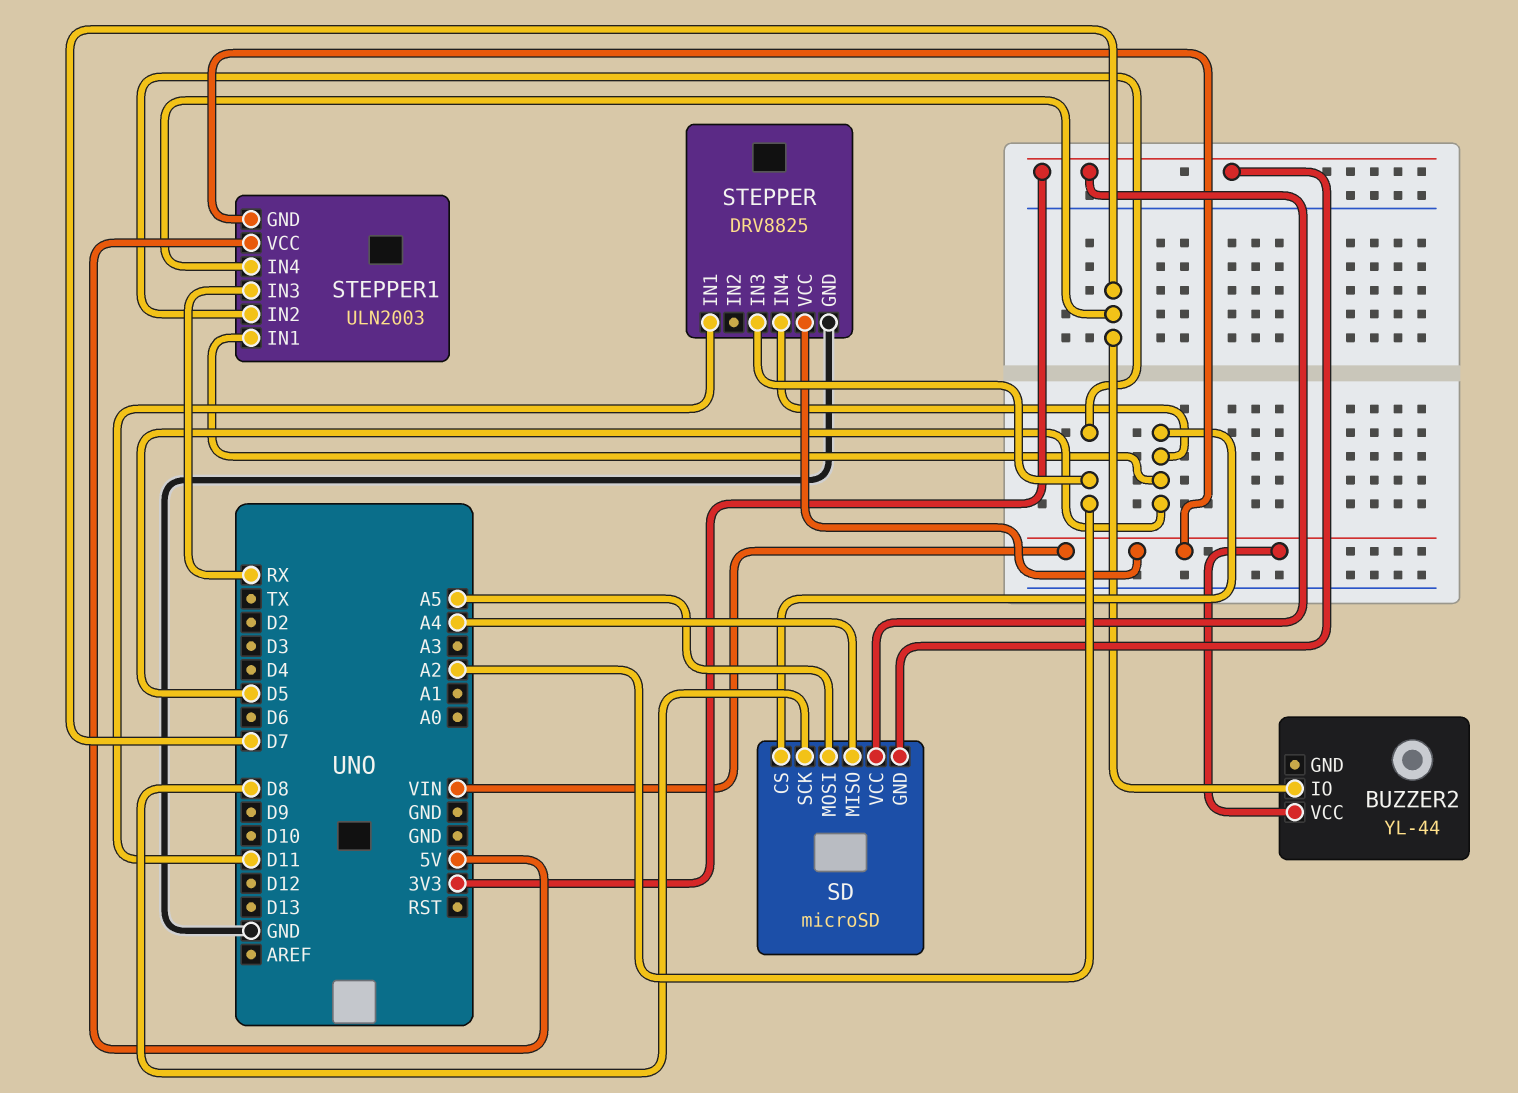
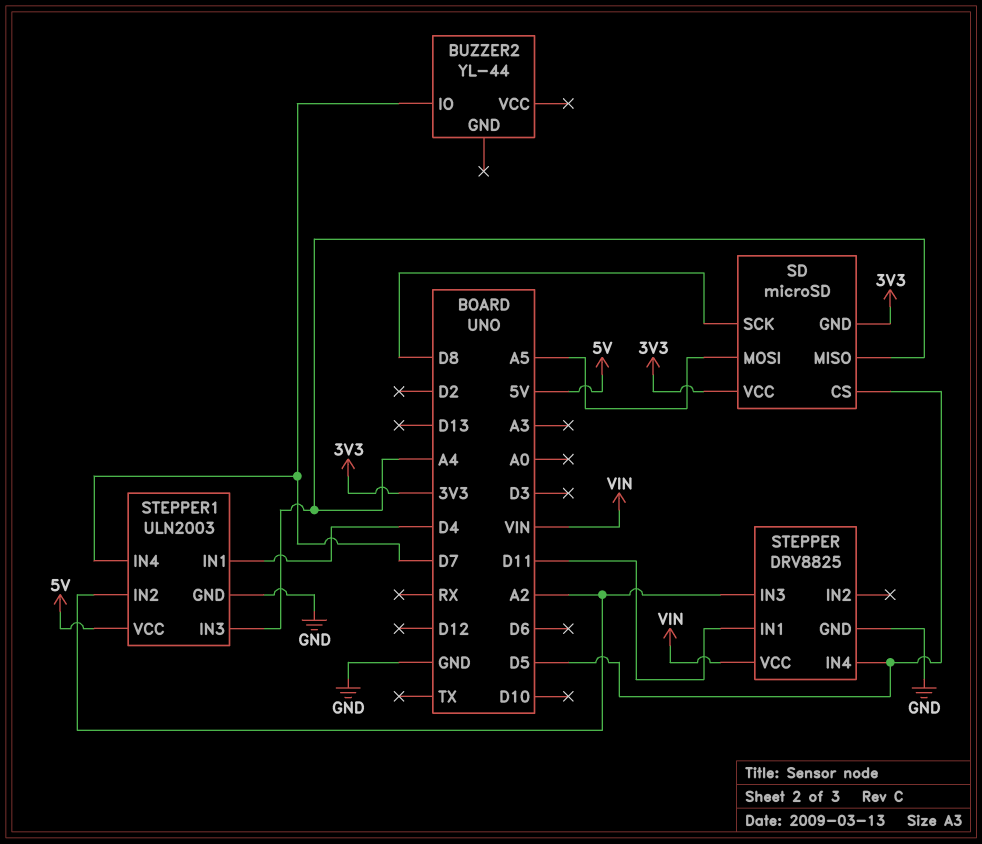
BUZZER2 pin VCC: VIN -> none
STEPPER1 pin GND: VIN -> GND
STEPPER1 pin IN1: D5 -> D4
STEPPER1 pin IN3: RX -> A4

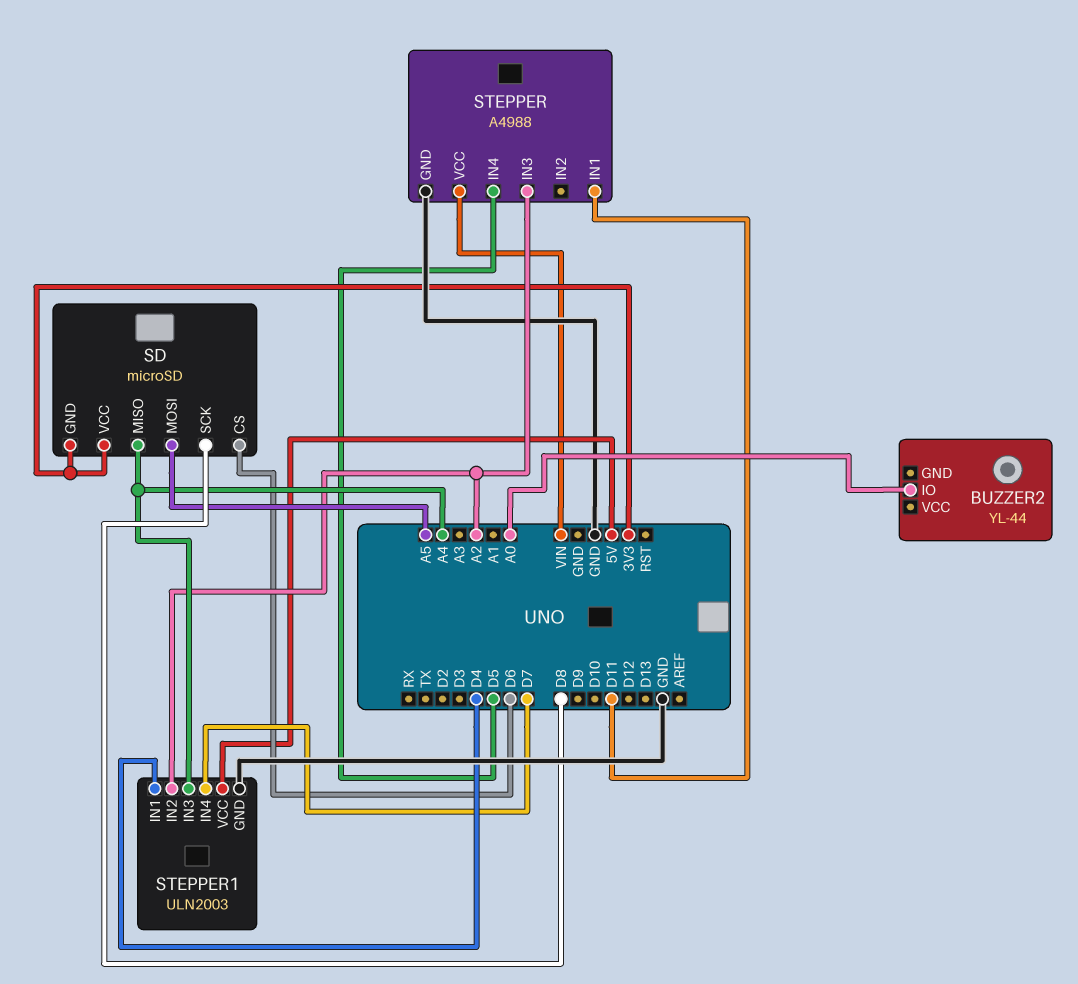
BUZZER2 pin IO: D7 -> A0
SD pin CS: D5 -> D6
STEPPER: DRV8825 -> A4988

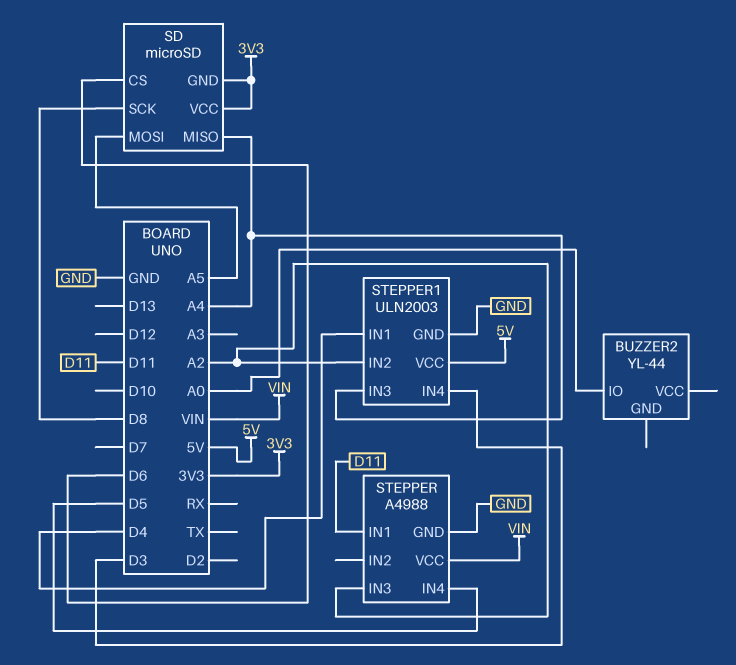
STEPPER1 pin IN4: D7 -> D3

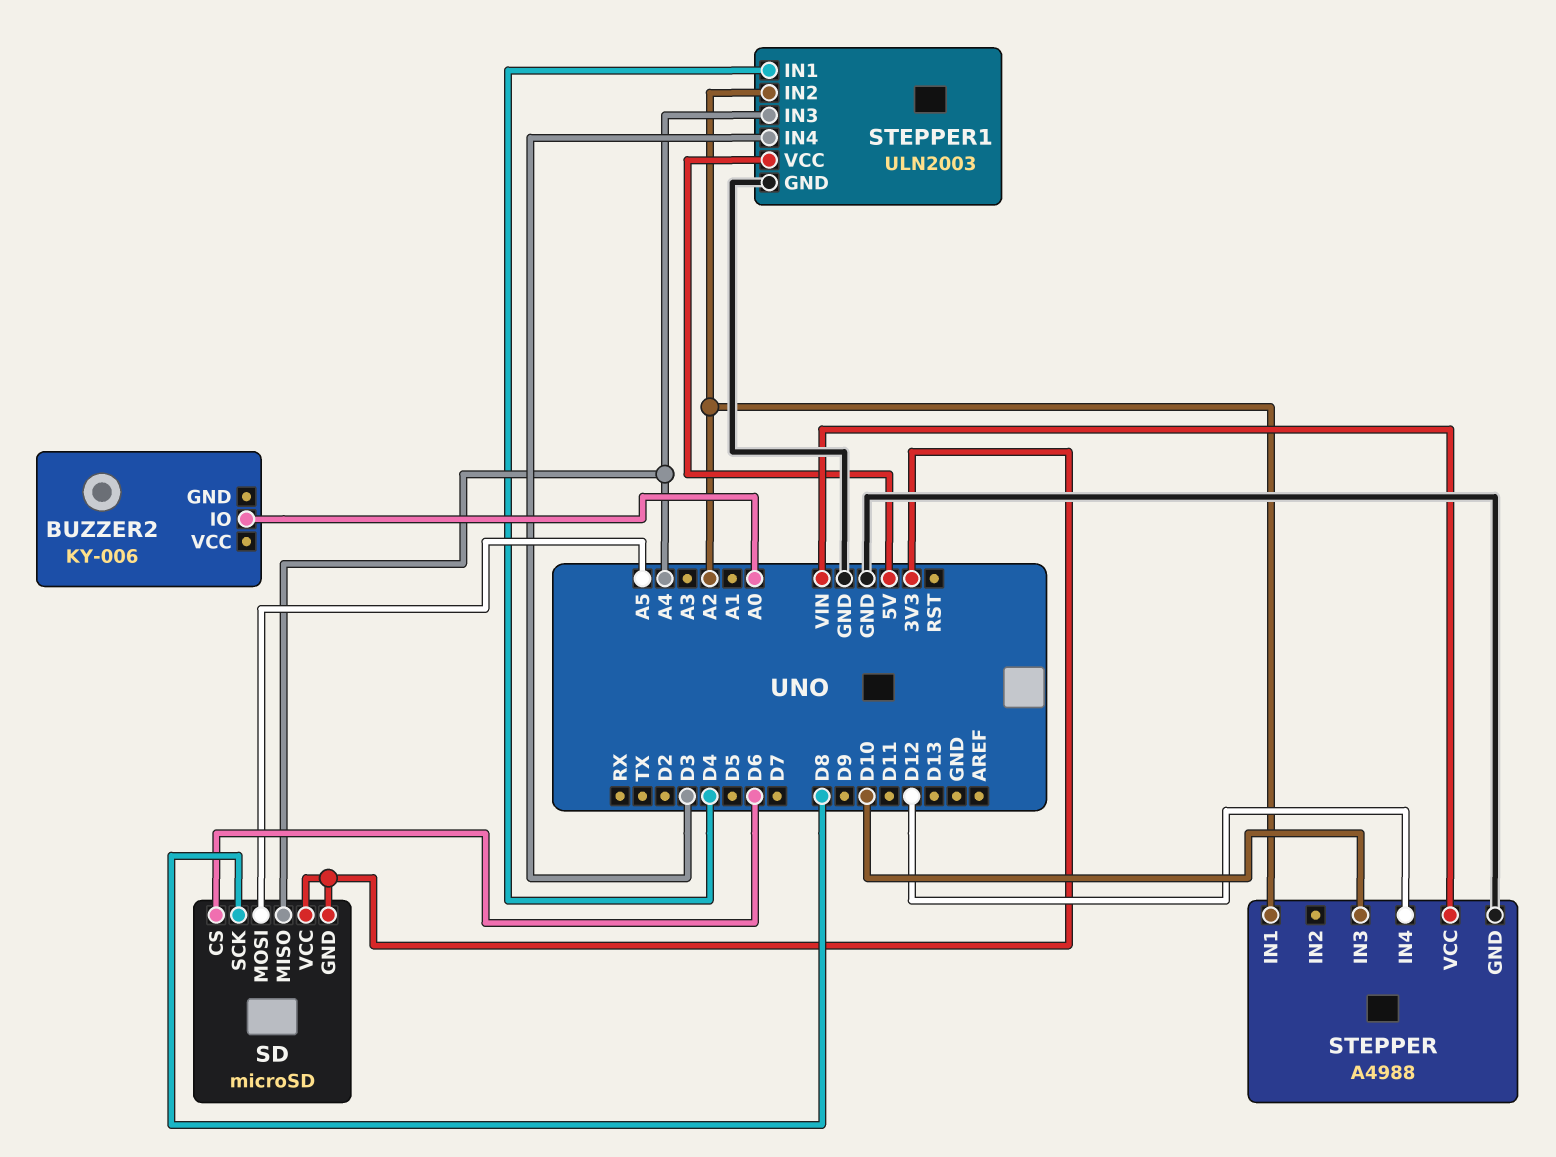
BUZZER2: YL-44 -> KY-006
STEPPER pin IN1: D11 -> A2
STEPPER pin IN3: A2 -> D10
STEPPER pin IN4: D5 -> D12

